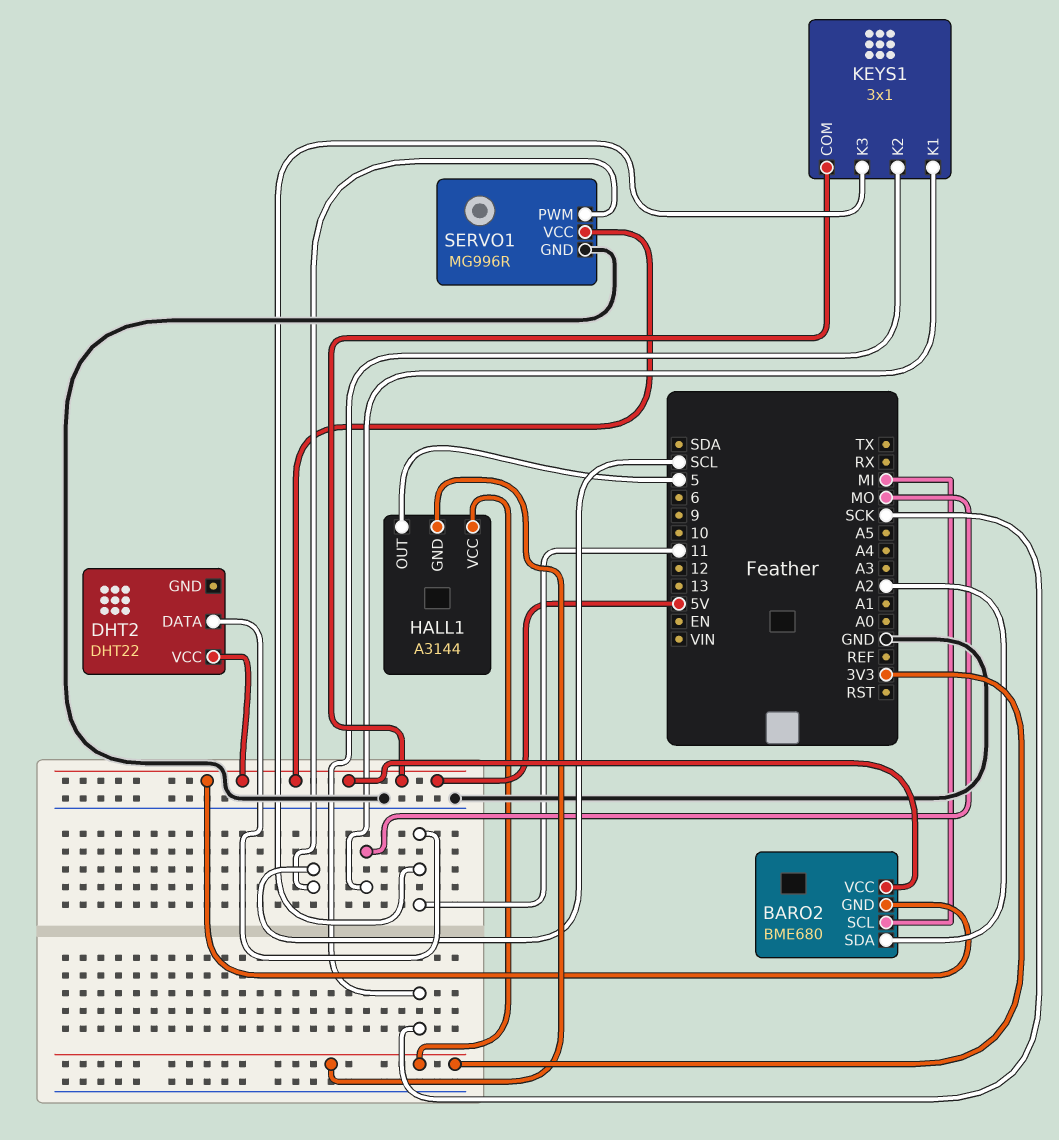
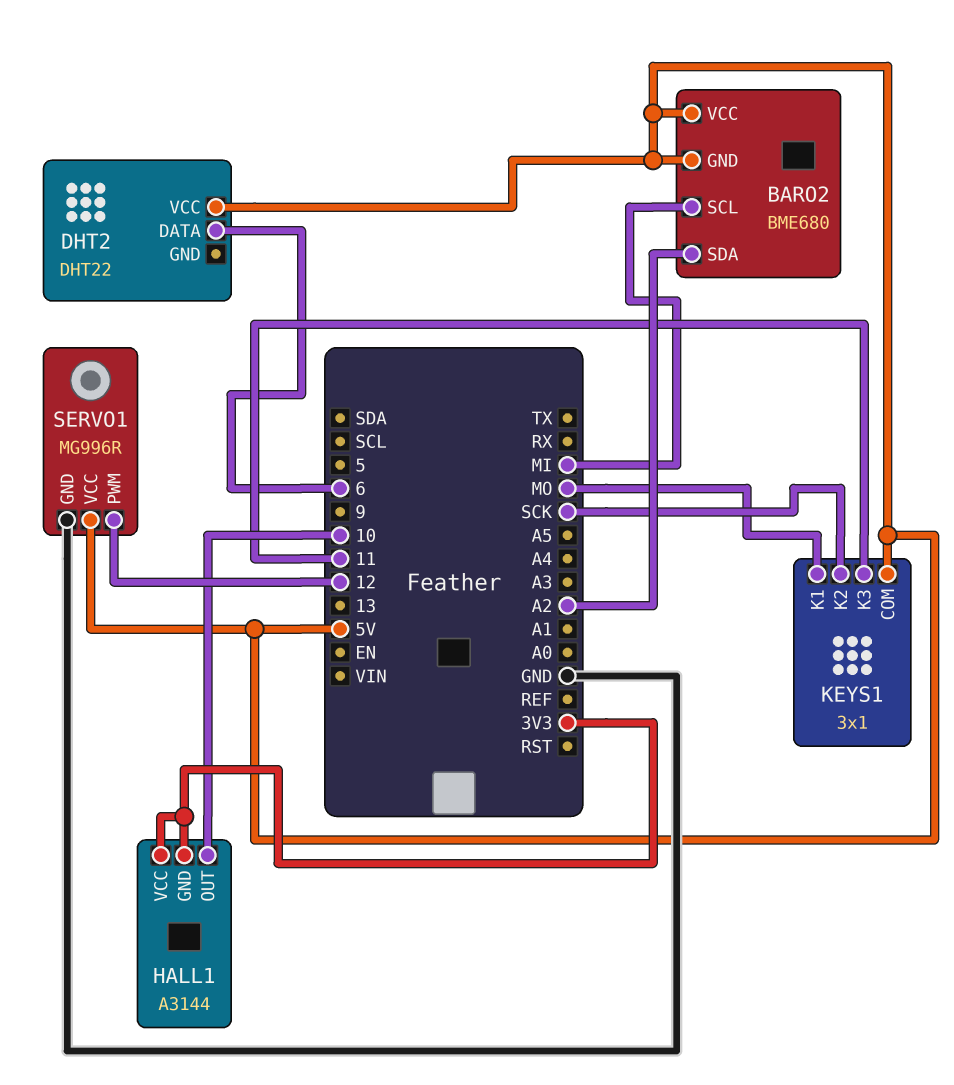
DHT2 pin DATA: 11 -> 6
HALL1 pin OUT: 5 -> 10
SERVO1 pin PWM: SCL -> 12

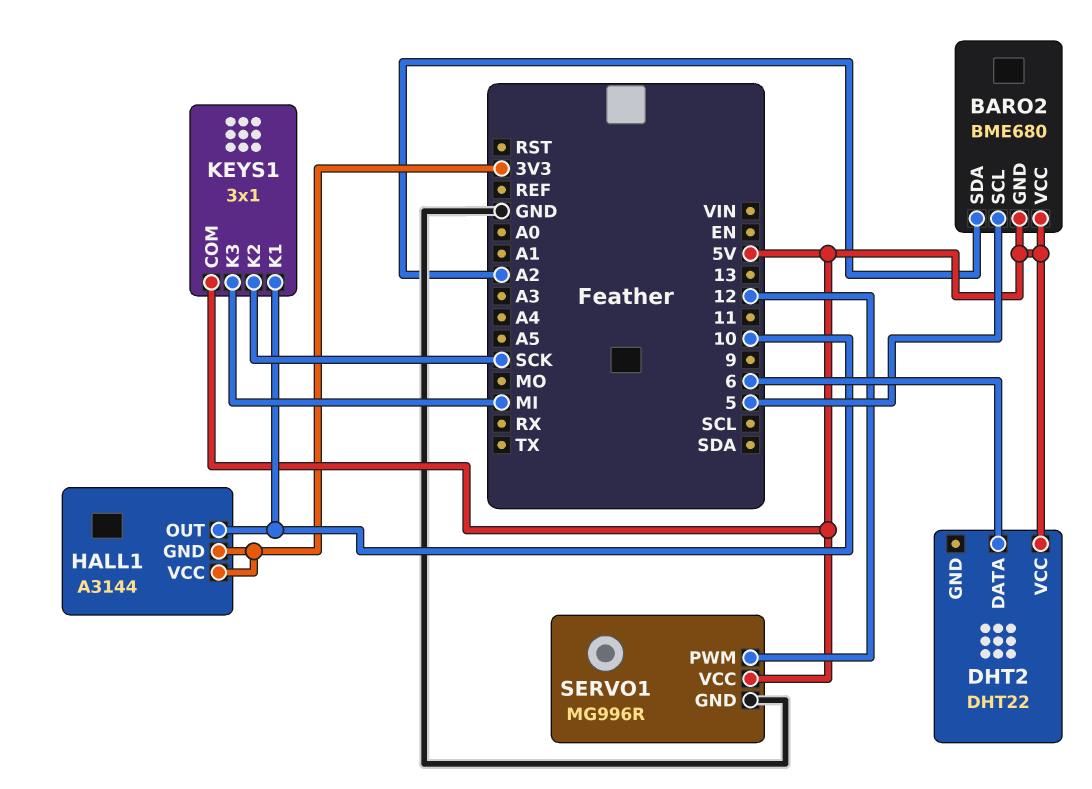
BARO2 pin SCL: MI -> 5
KEYS1 pin K1: MO -> 10
KEYS1 pin K3: 11 -> MI

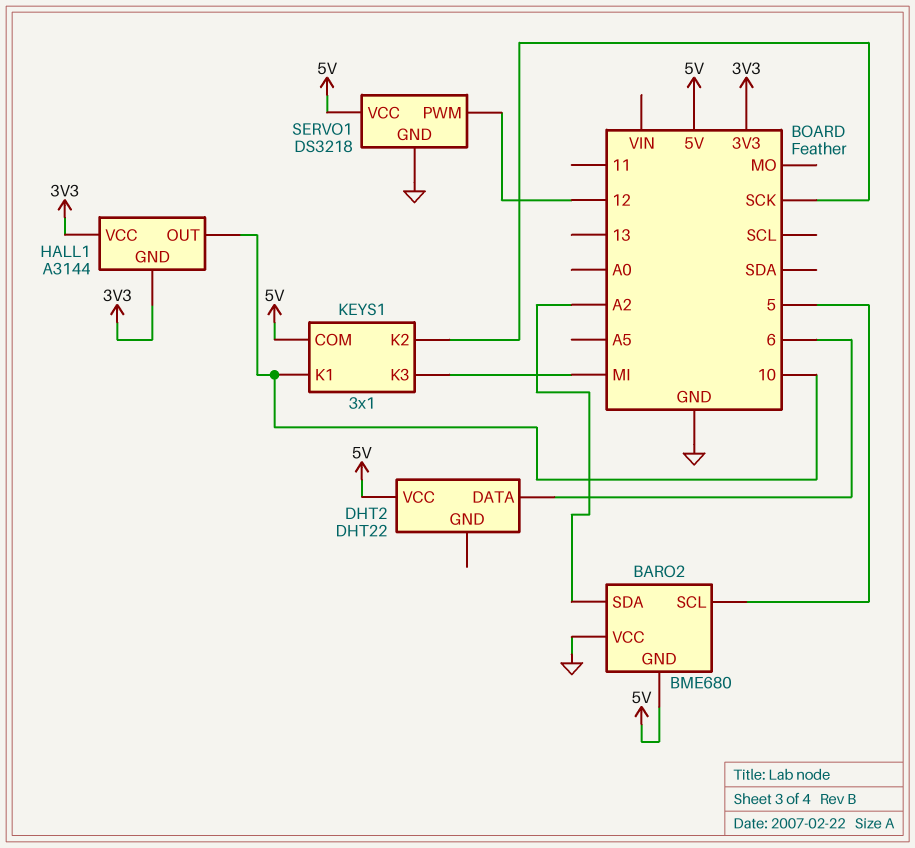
BARO2 pin VCC: 5V -> GND
SERVO1: MG996R -> DS3218

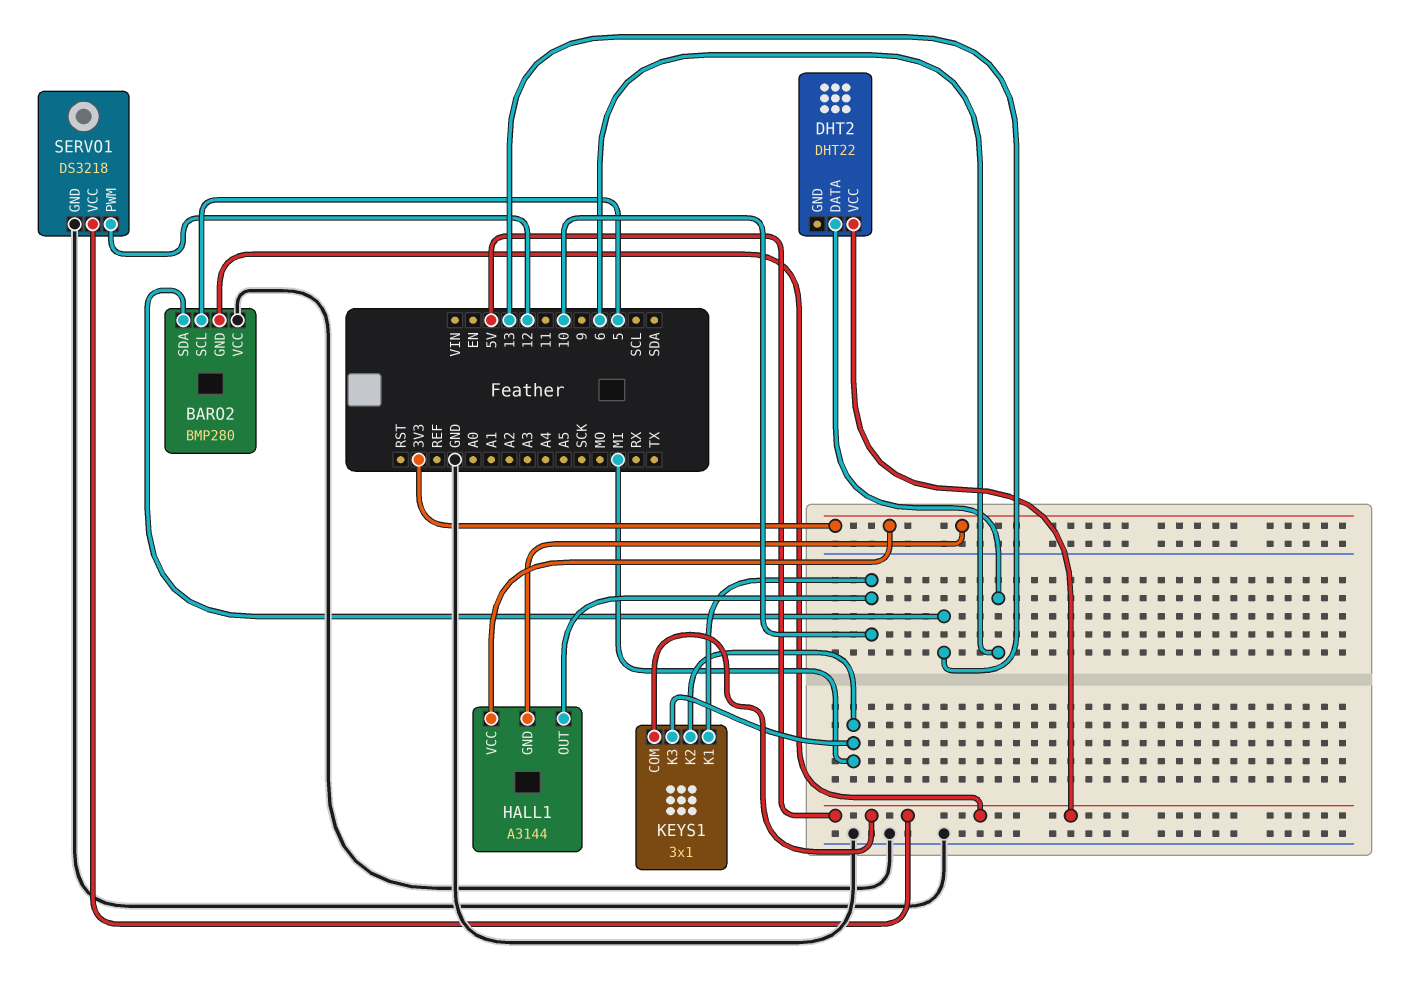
BARO2: BME680 -> BMP280
BARO2 pin SDA: A2 -> 13
KEYS1 pin K2: SCK -> MI

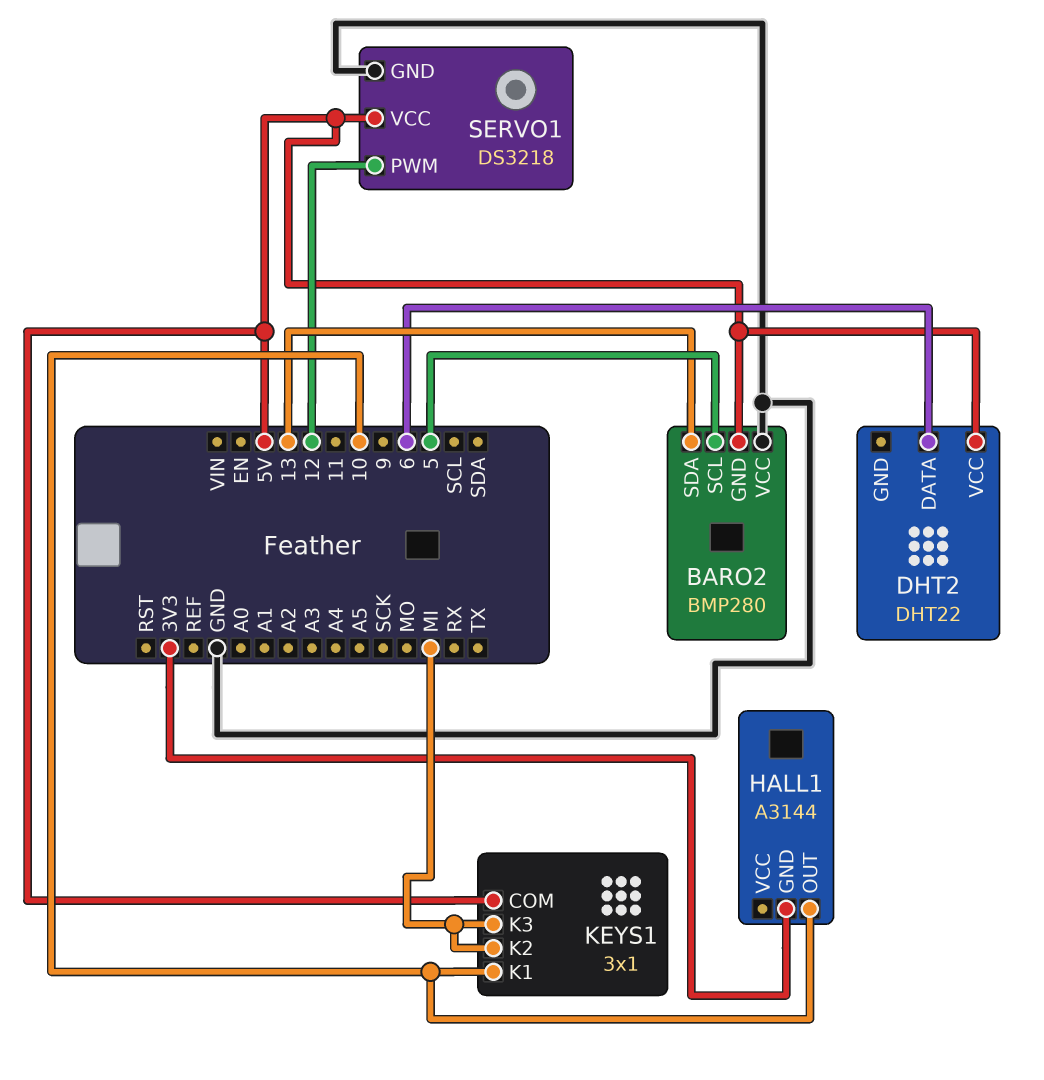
HALL1 pin VCC: 3V3 -> none

